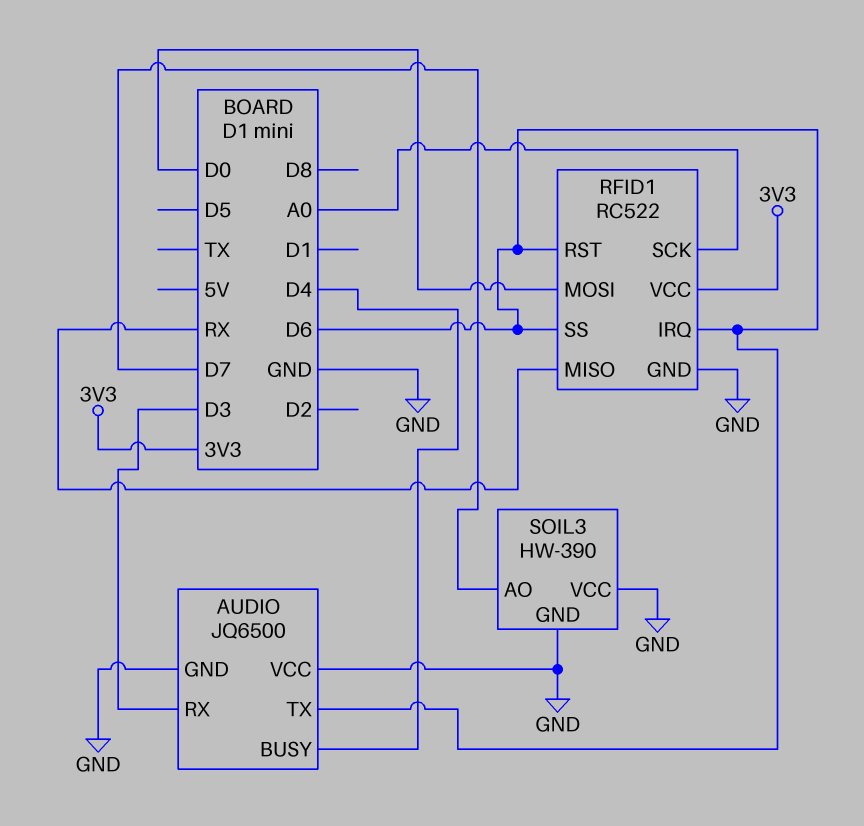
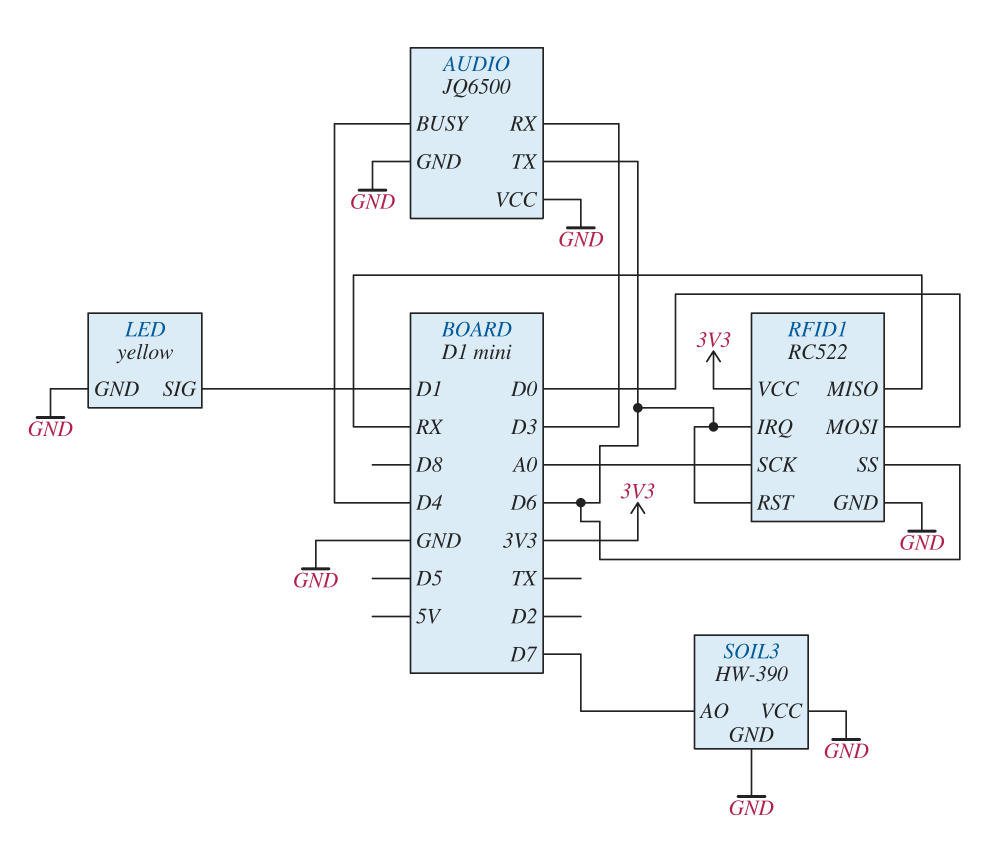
LED: none -> yellow
LED pin GND: none -> GND
LED pin SIG: none -> D1

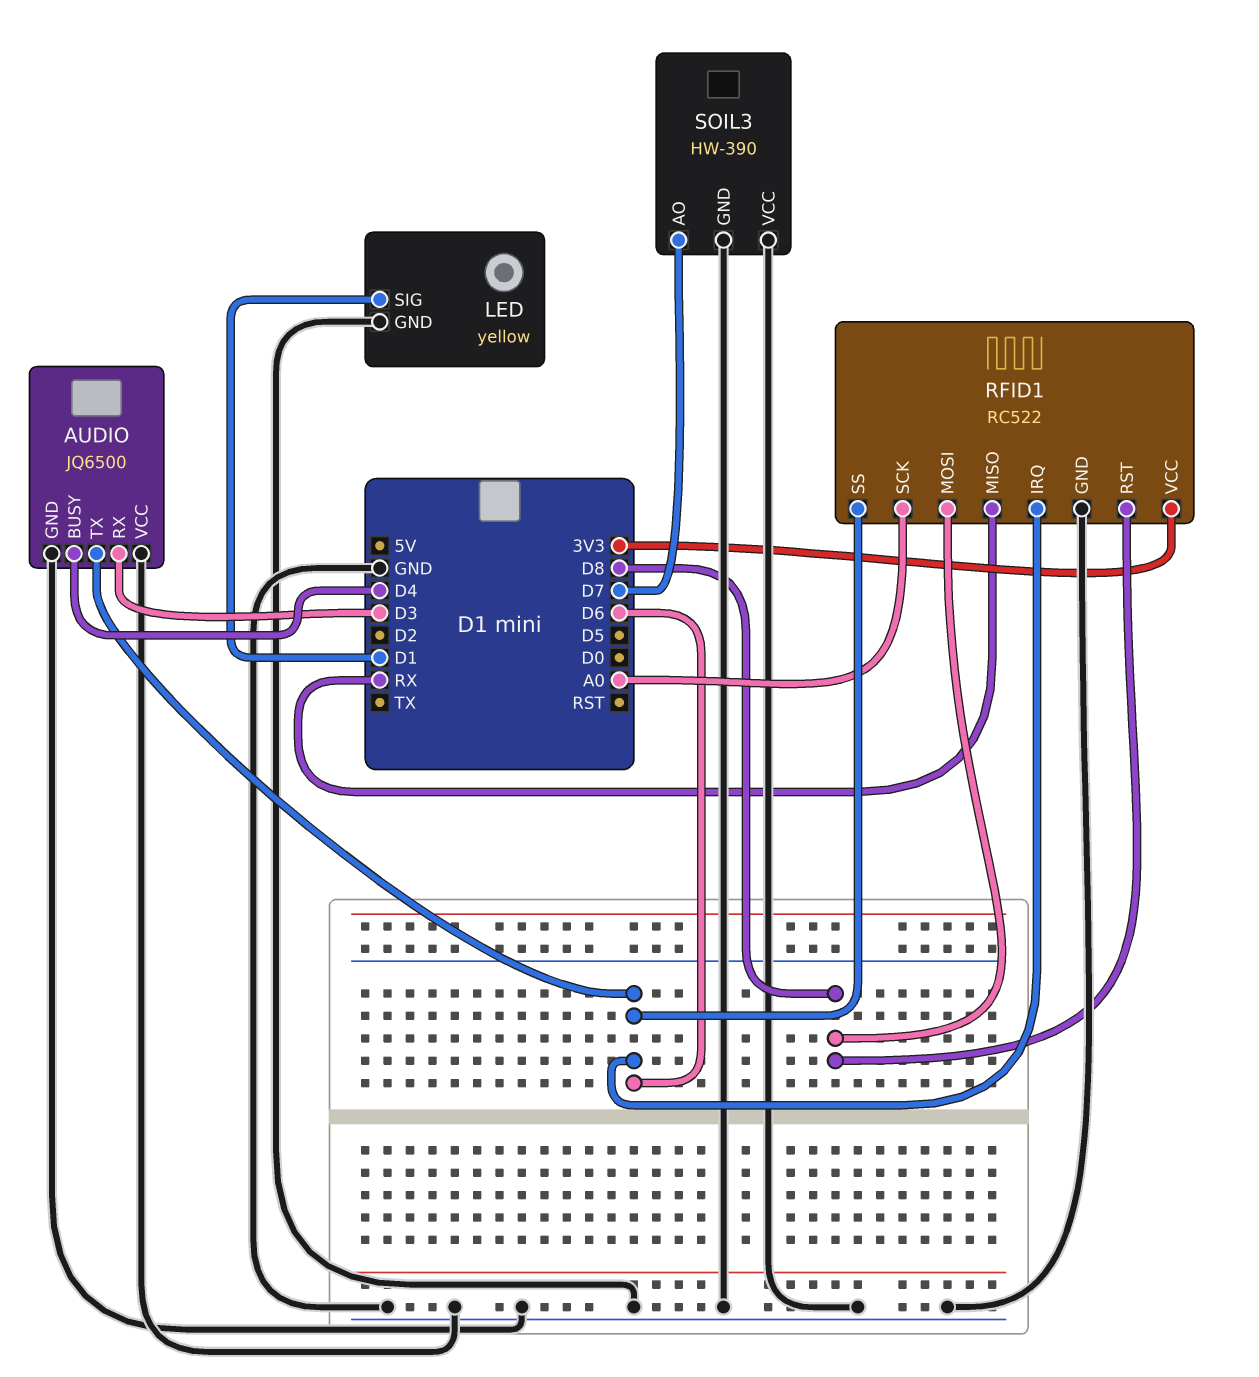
RFID1 pin MOSI: D0 -> D8
RFID1 pin RST: D6 -> D8

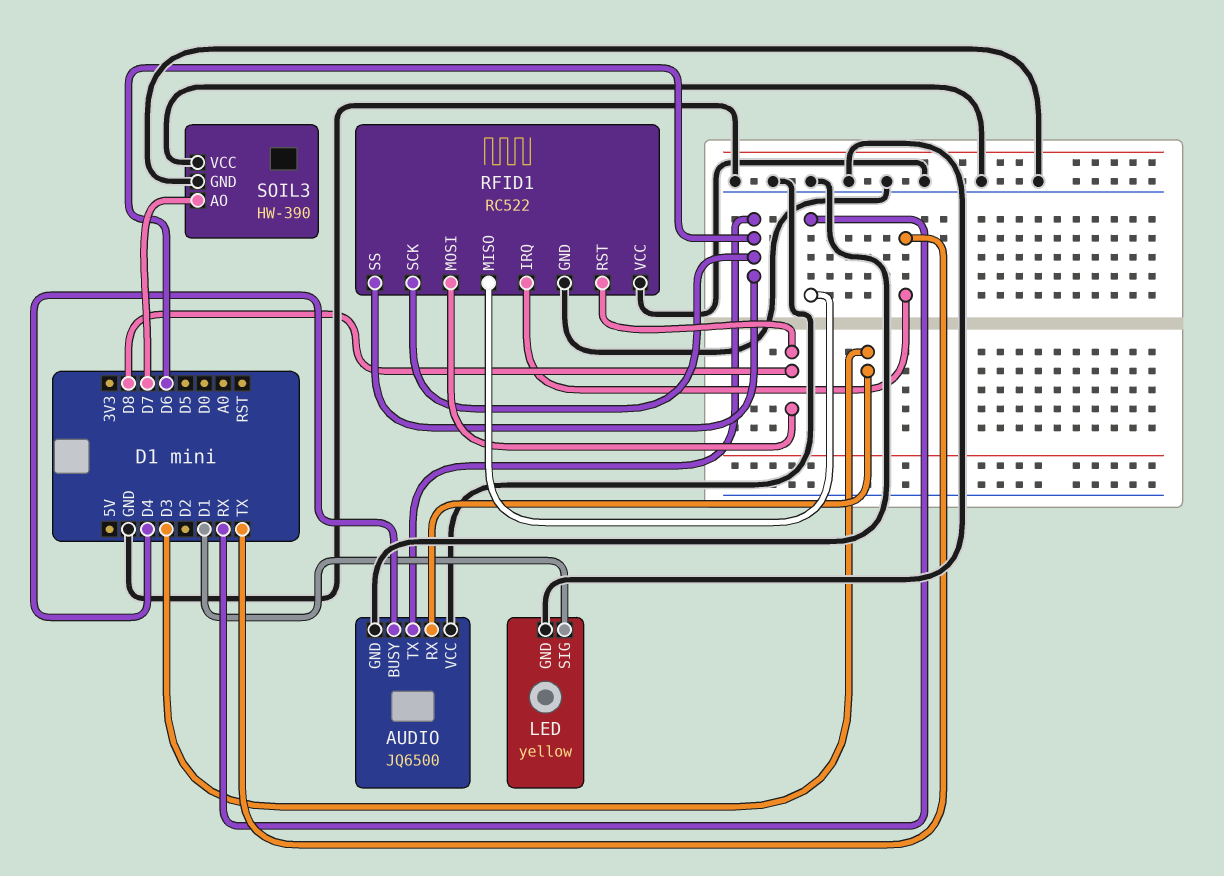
RFID1 pin IRQ: D6 -> TX
RFID1 pin SCK: A0 -> D6
RFID1 pin VCC: 3V3 -> GND

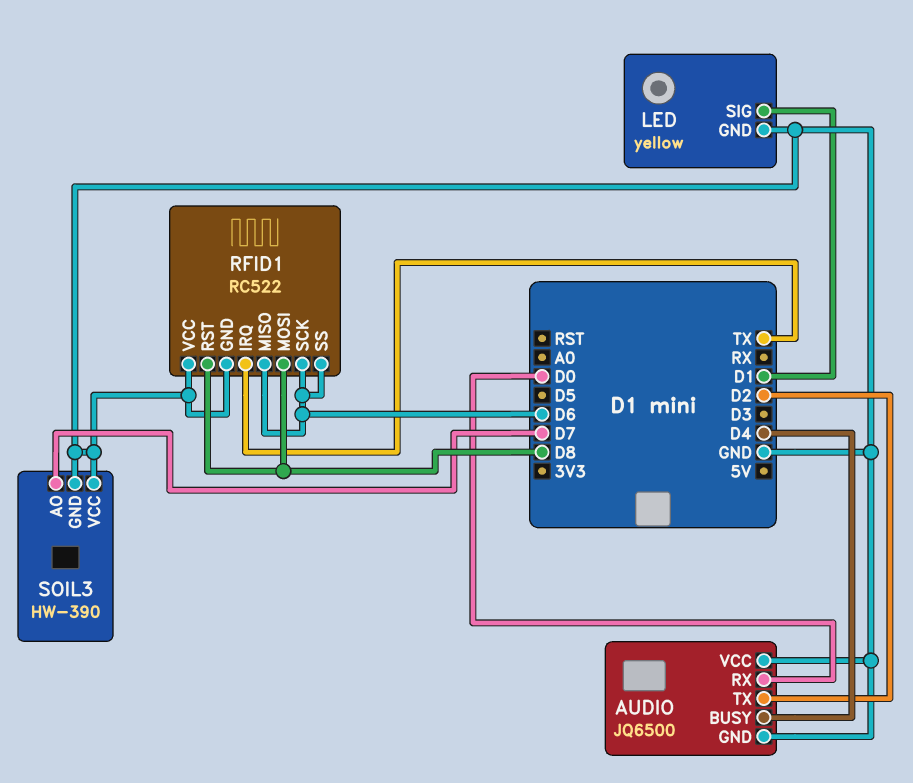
AUDIO pin RX: D3 -> D0
AUDIO pin TX: D6 -> D2
RFID1 pin MISO: RX -> D6

